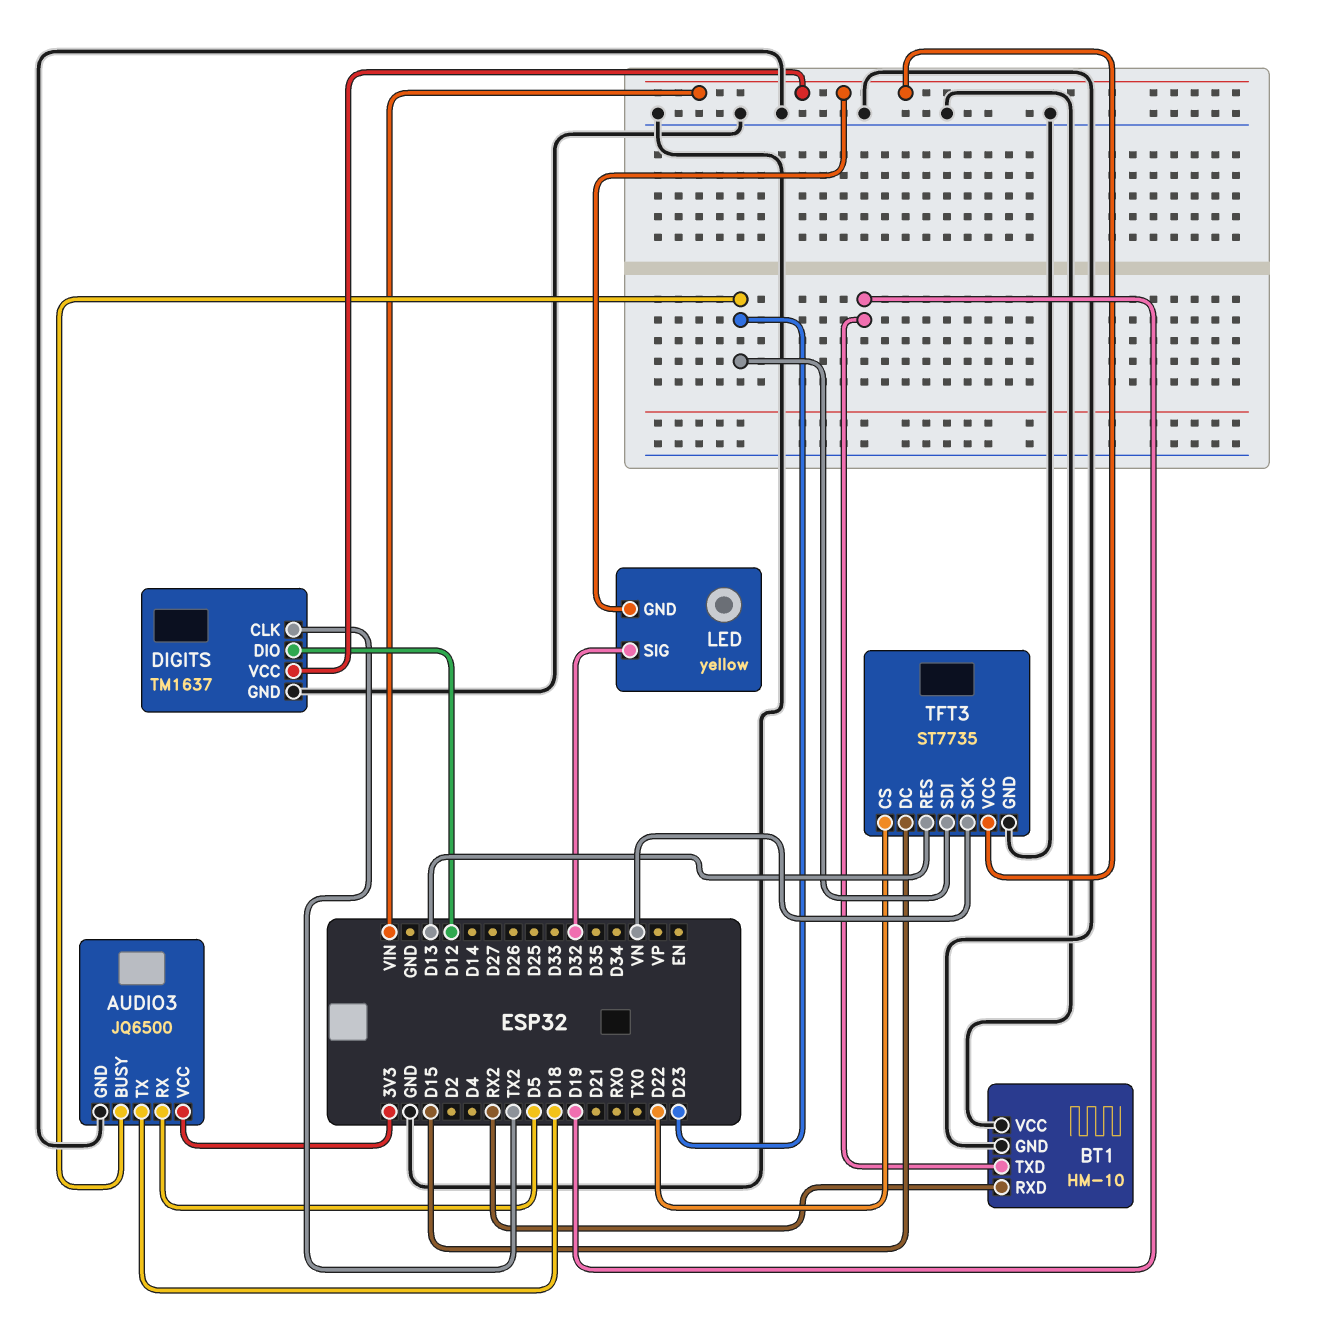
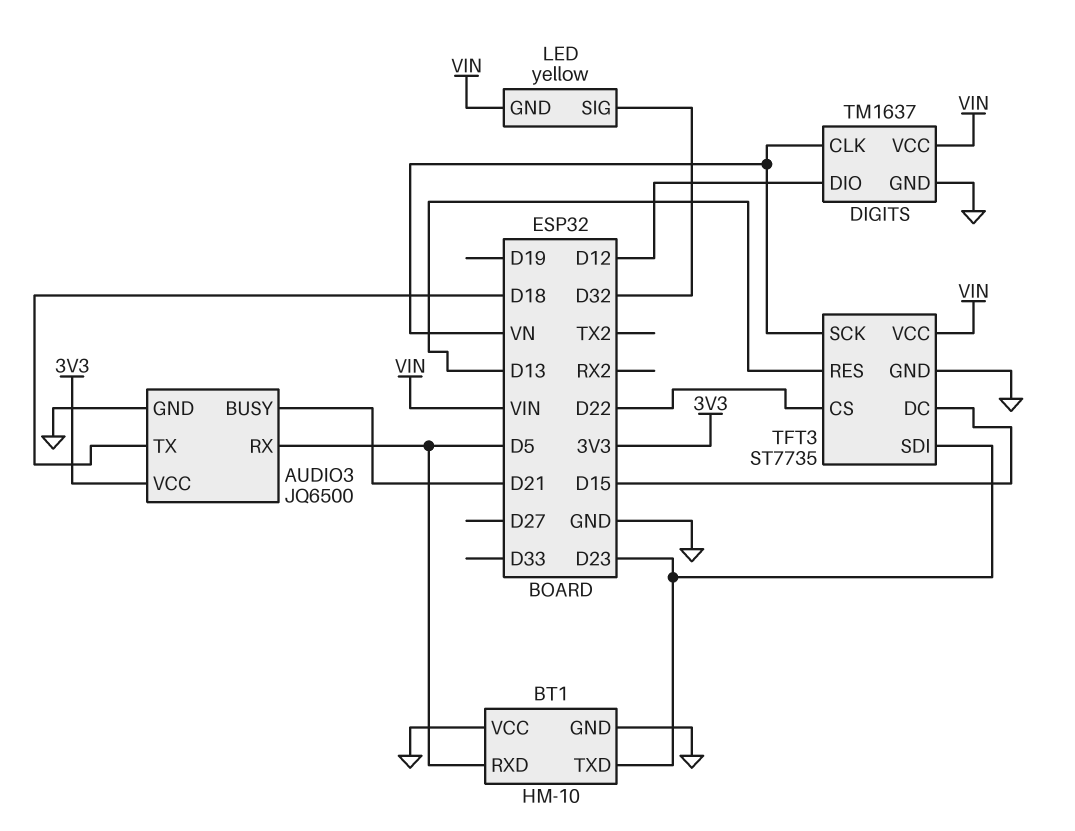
AUDIO3 pin BUSY: D23 -> D21
BT1 pin RXD: RX2 -> D5
BT1 pin TXD: D19 -> D23
DIGITS pin CLK: TX2 -> VN

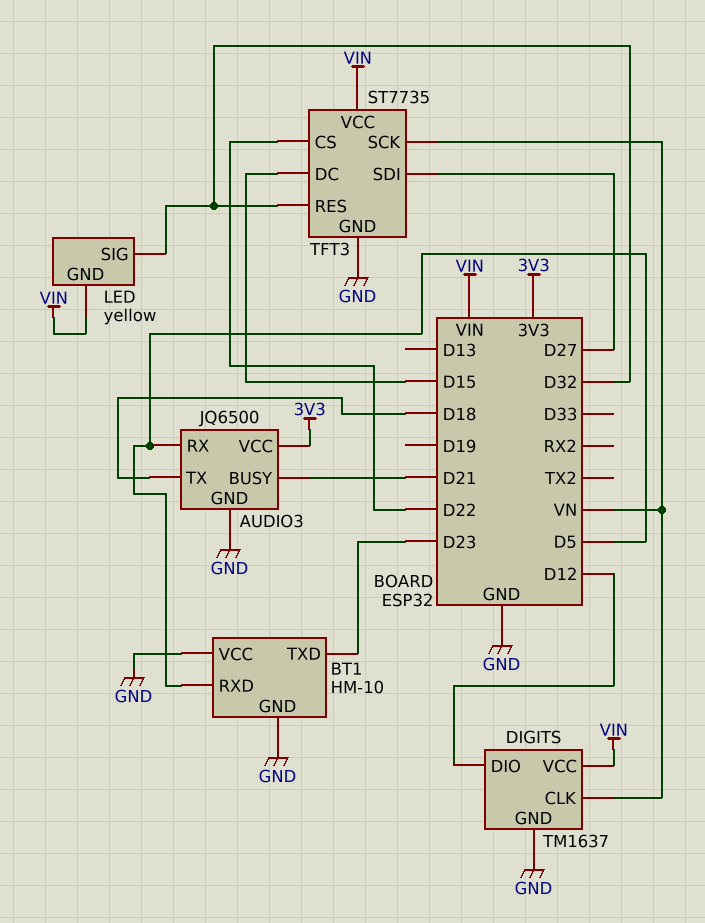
TFT3 pin RES: D13 -> D32
TFT3 pin SDI: D23 -> D27

